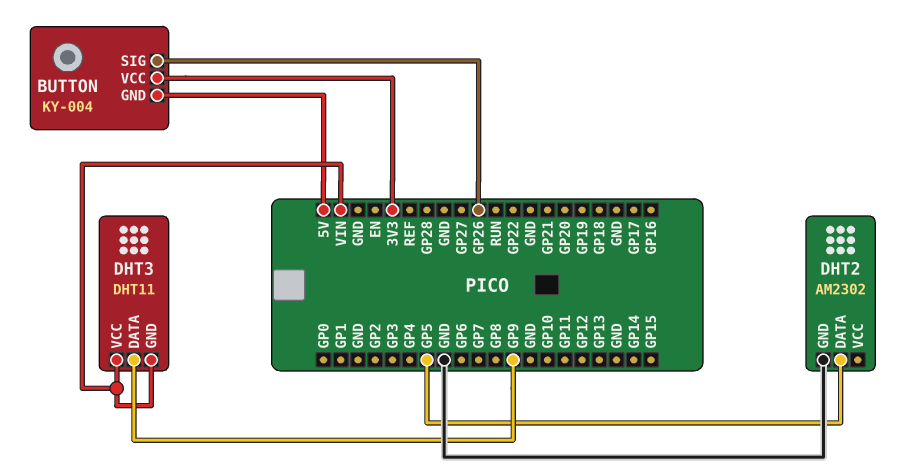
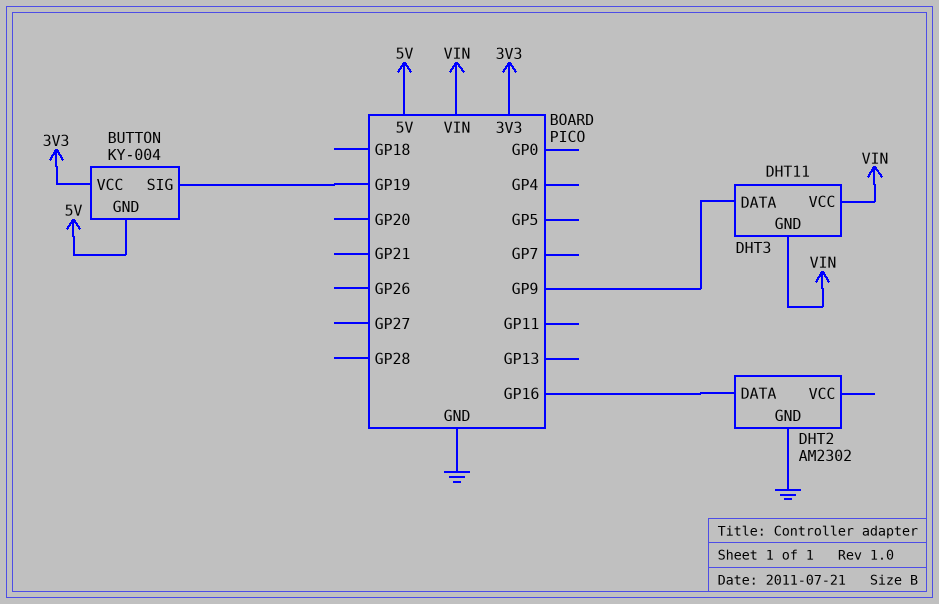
BUTTON pin SIG: GP26 -> GP19
DHT2 pin DATA: GP5 -> GP16

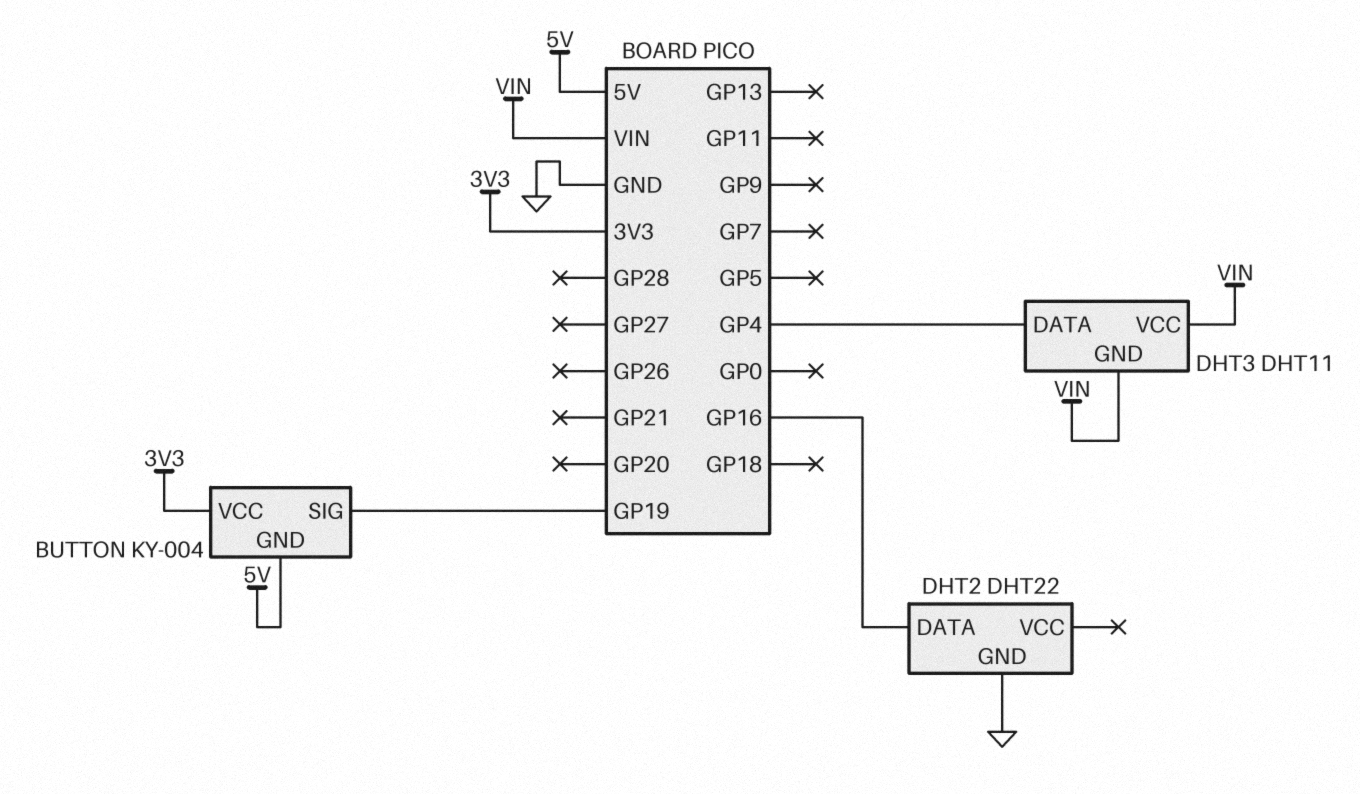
DHT2: AM2302 -> DHT22
DHT3 pin DATA: GP9 -> GP4

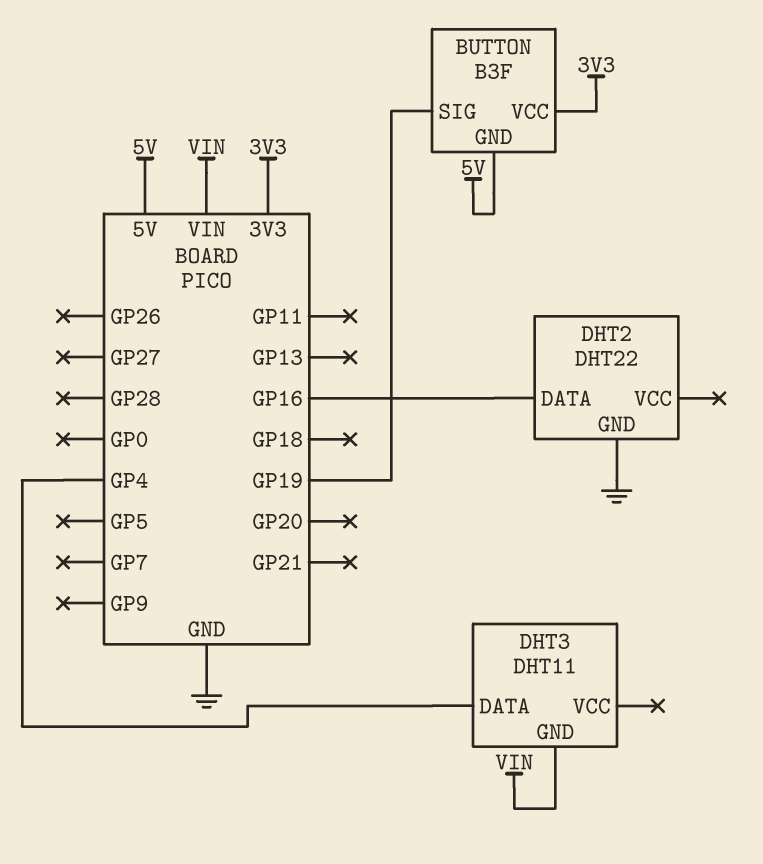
BUTTON: KY-004 -> B3F
DHT3 pin VCC: VIN -> none

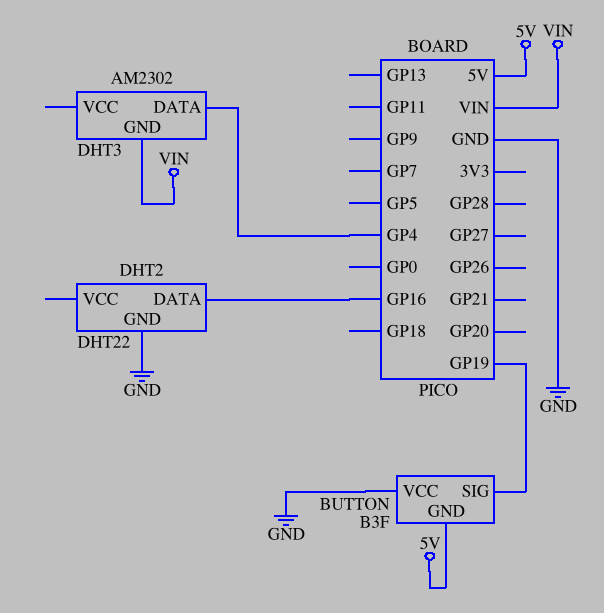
BUTTON pin VCC: 3V3 -> GND
DHT3: DHT11 -> AM2302

